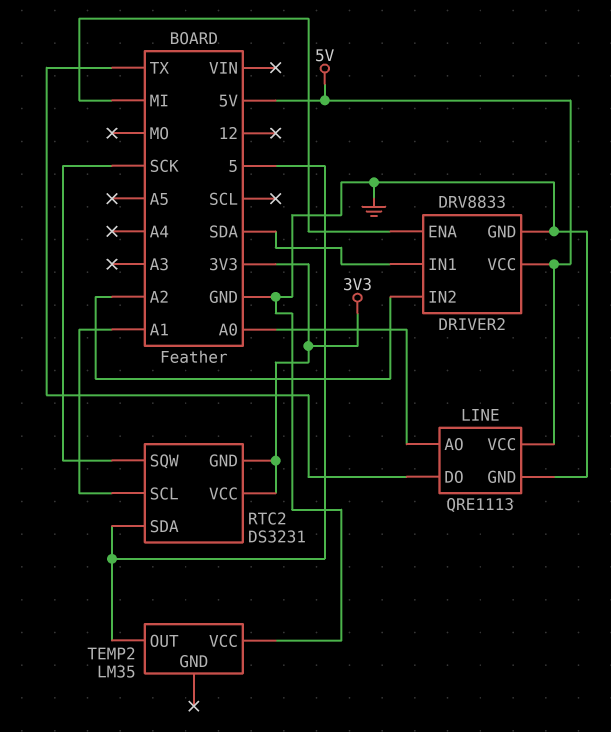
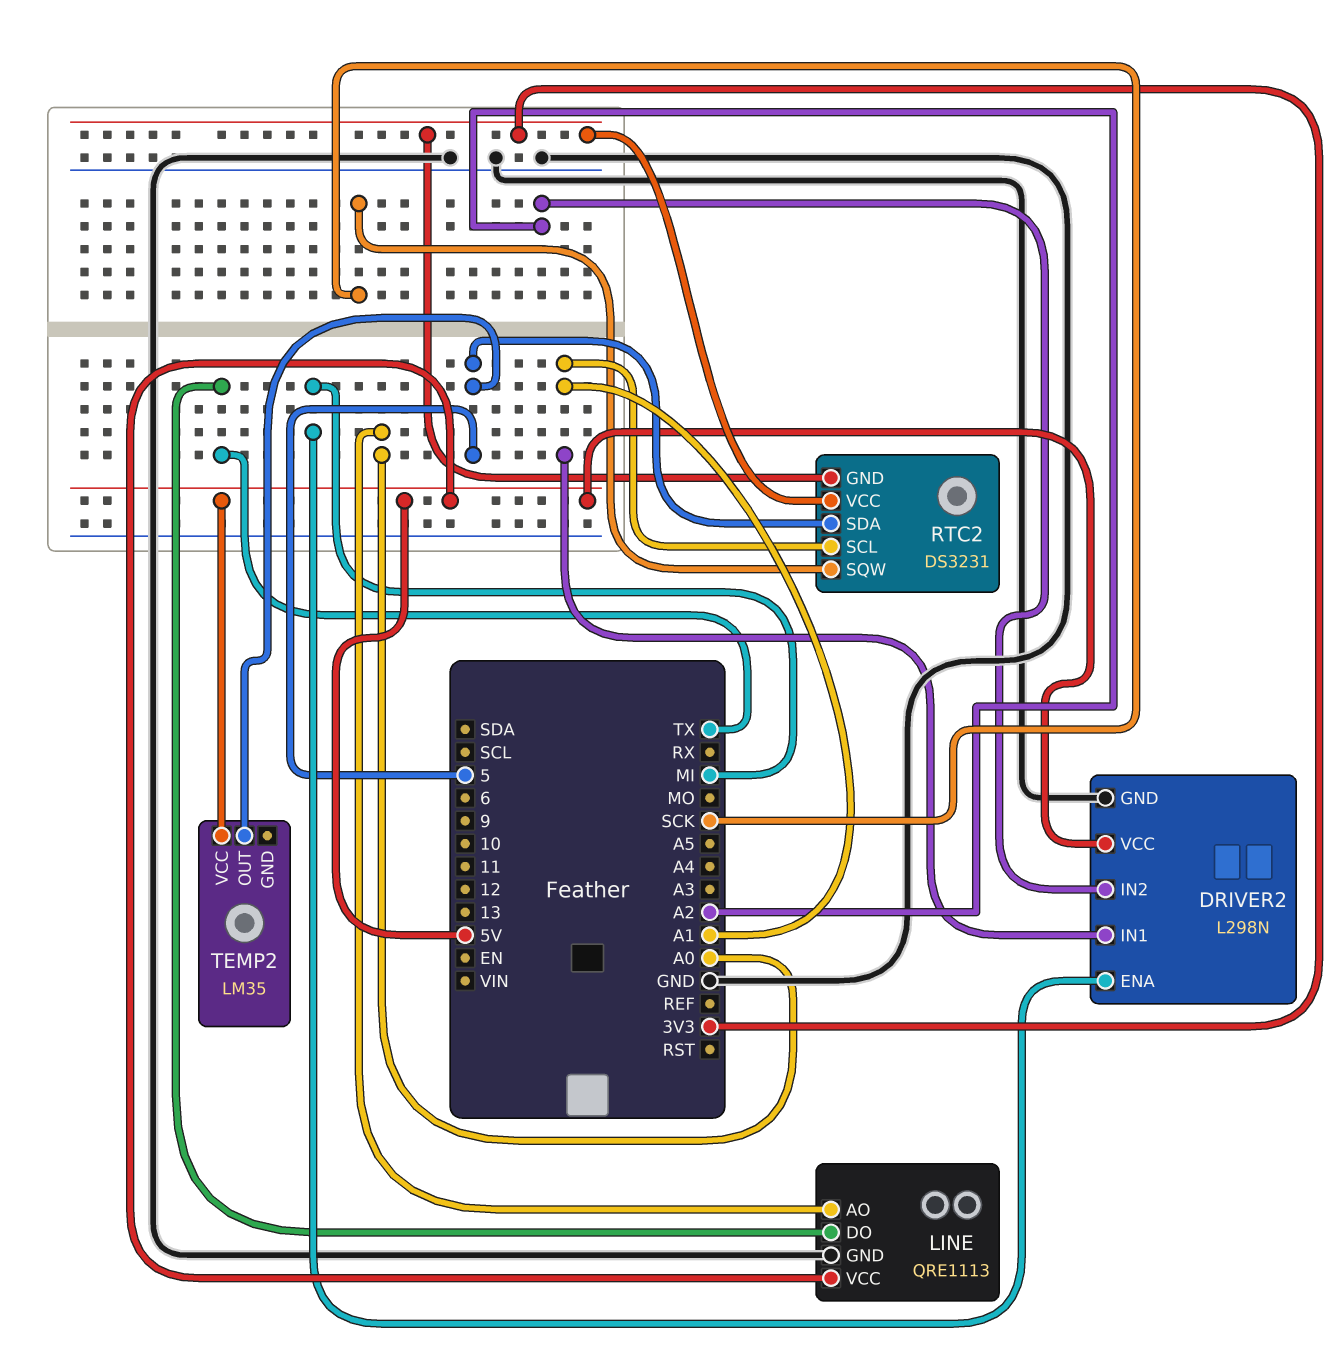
DRIVER2: DRV8833 -> L298N
DRIVER2 pin IN1: SDA -> A1
TEMP2 pin VCC: GND -> 5V

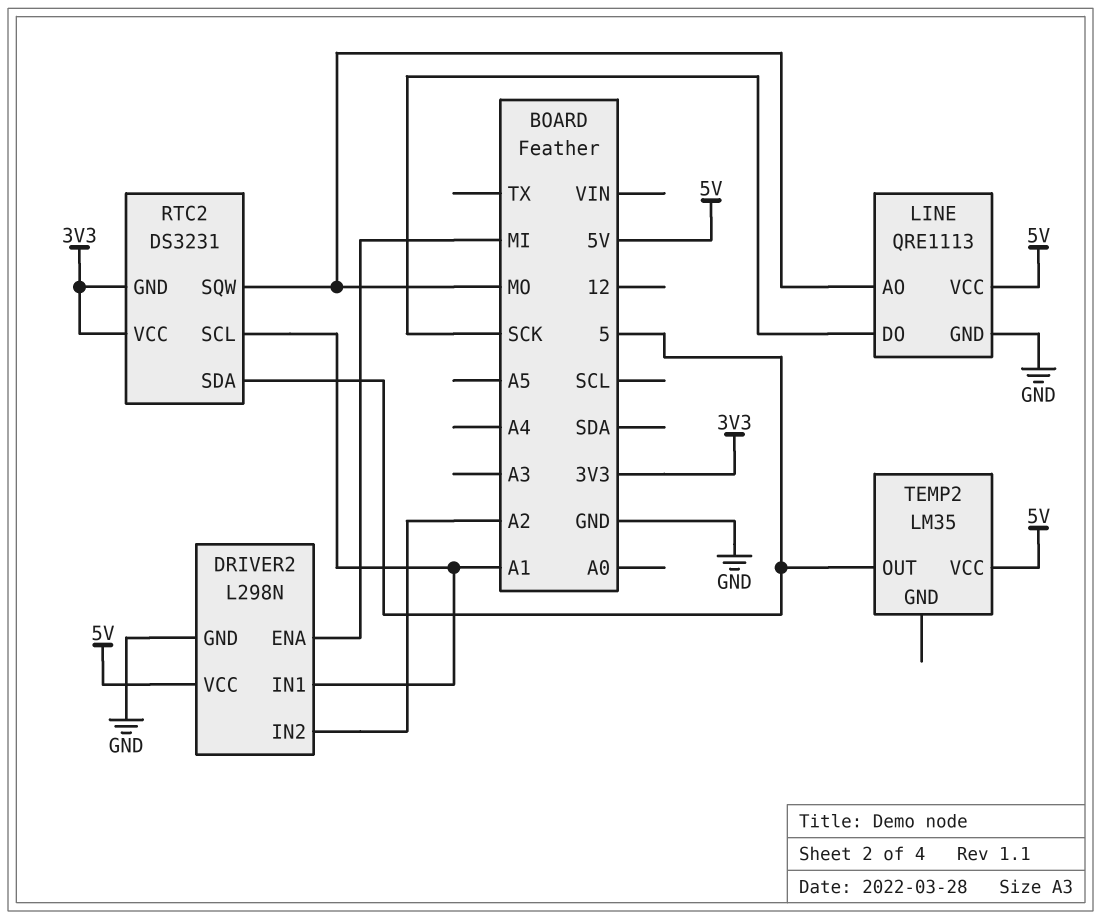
LINE pin AO: A0 -> MO
LINE pin DO: TX -> SCK
RTC2 pin SQW: SCK -> MO

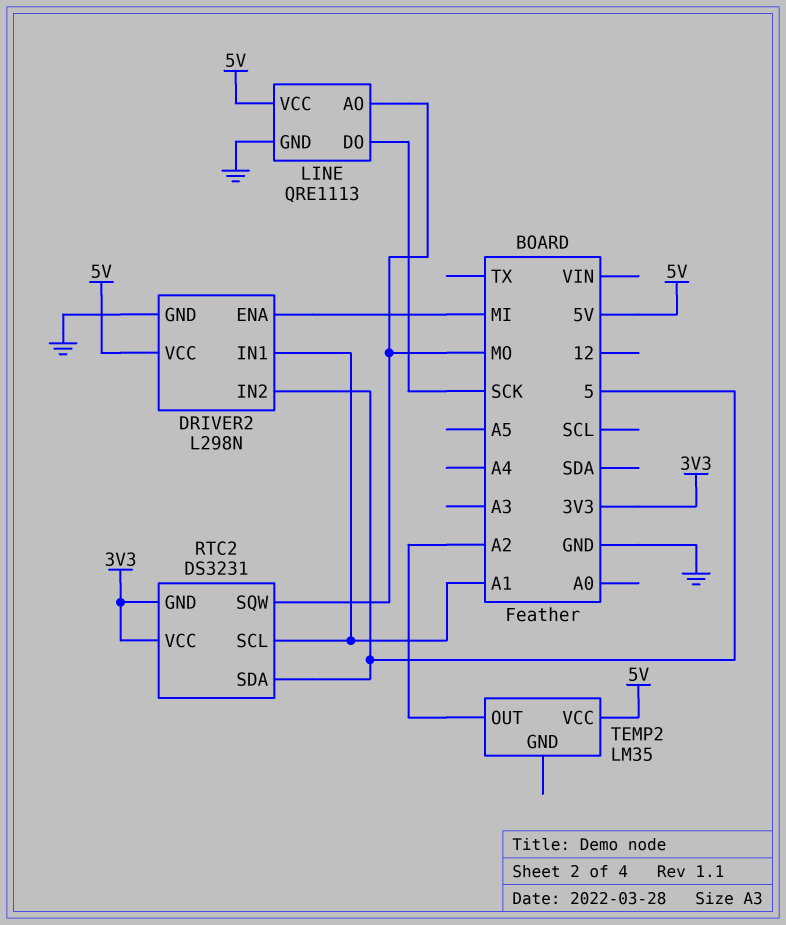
DRIVER2 pin IN2: A2 -> 5
TEMP2 pin OUT: 5 -> A2

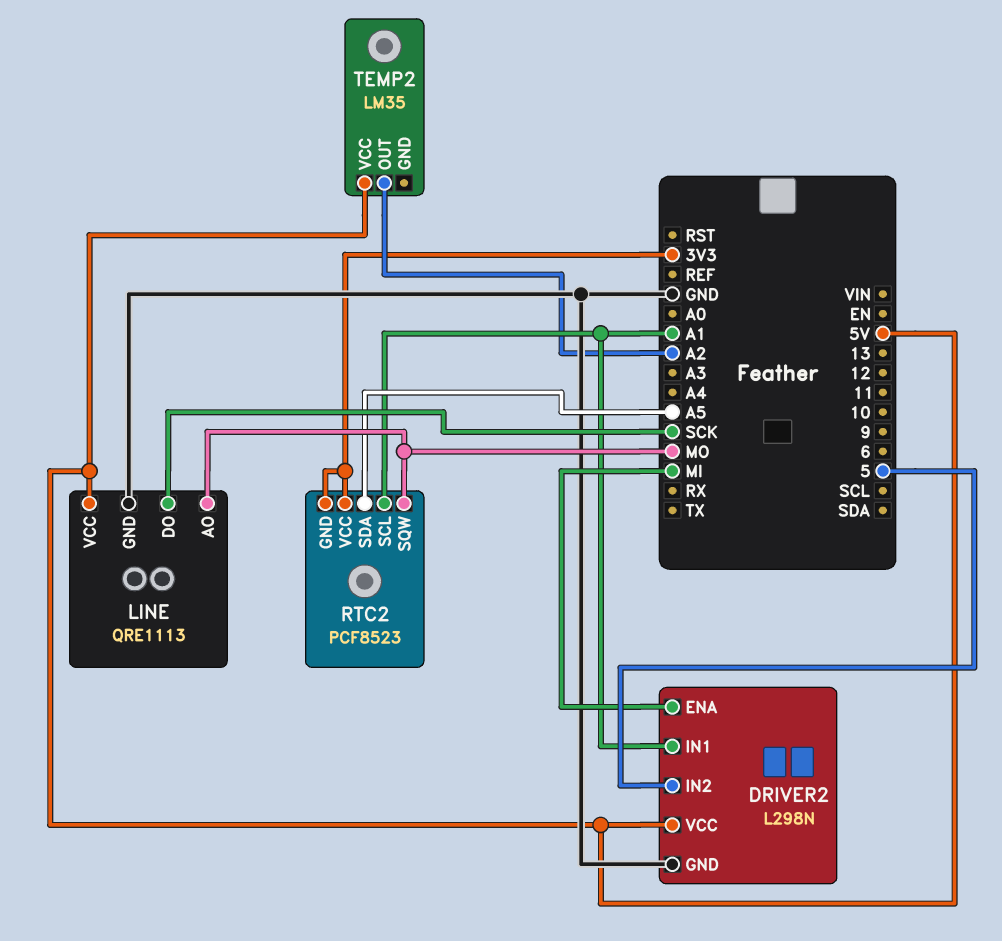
RTC2: DS3231 -> PCF8523
RTC2 pin SDA: 5 -> A5

